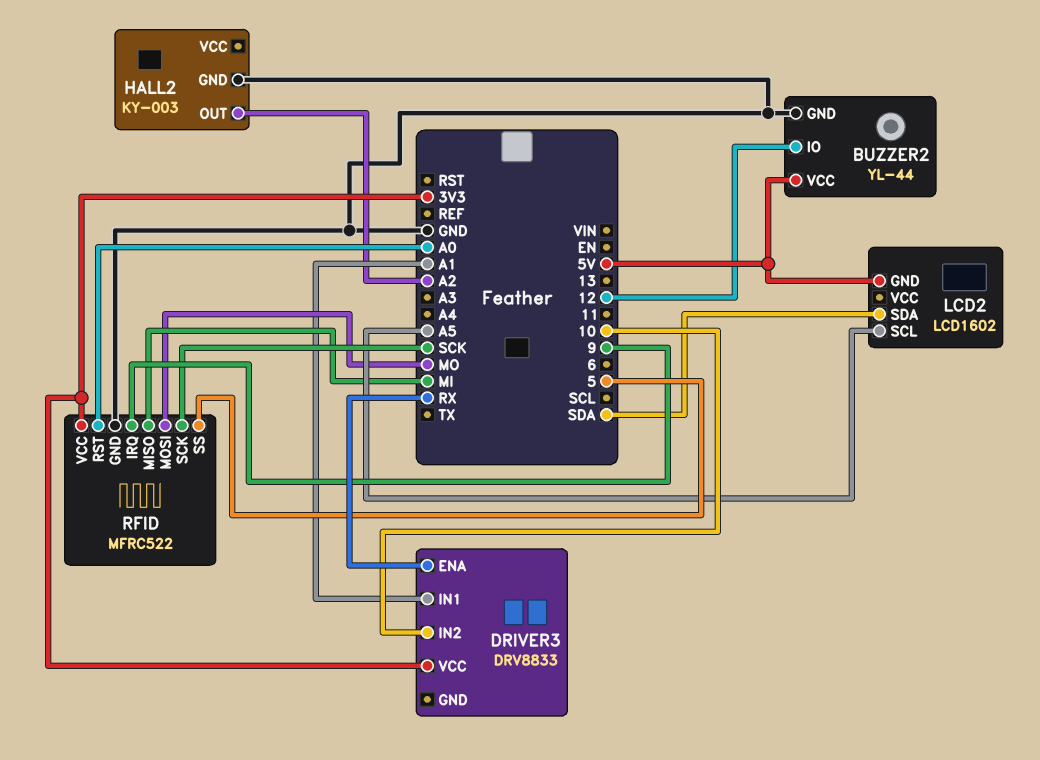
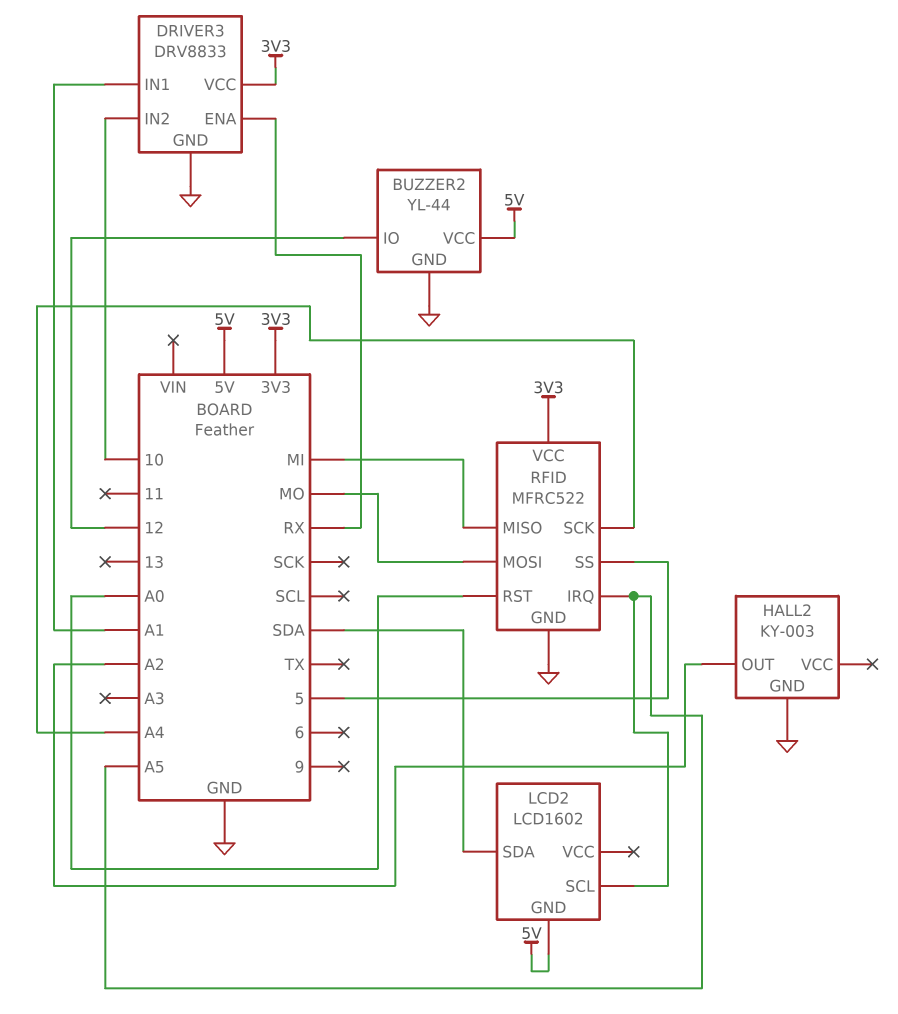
DRIVER3 pin GND: none -> GND
RFID pin IRQ: 9 -> A5
RFID pin SCK: SCK -> A4

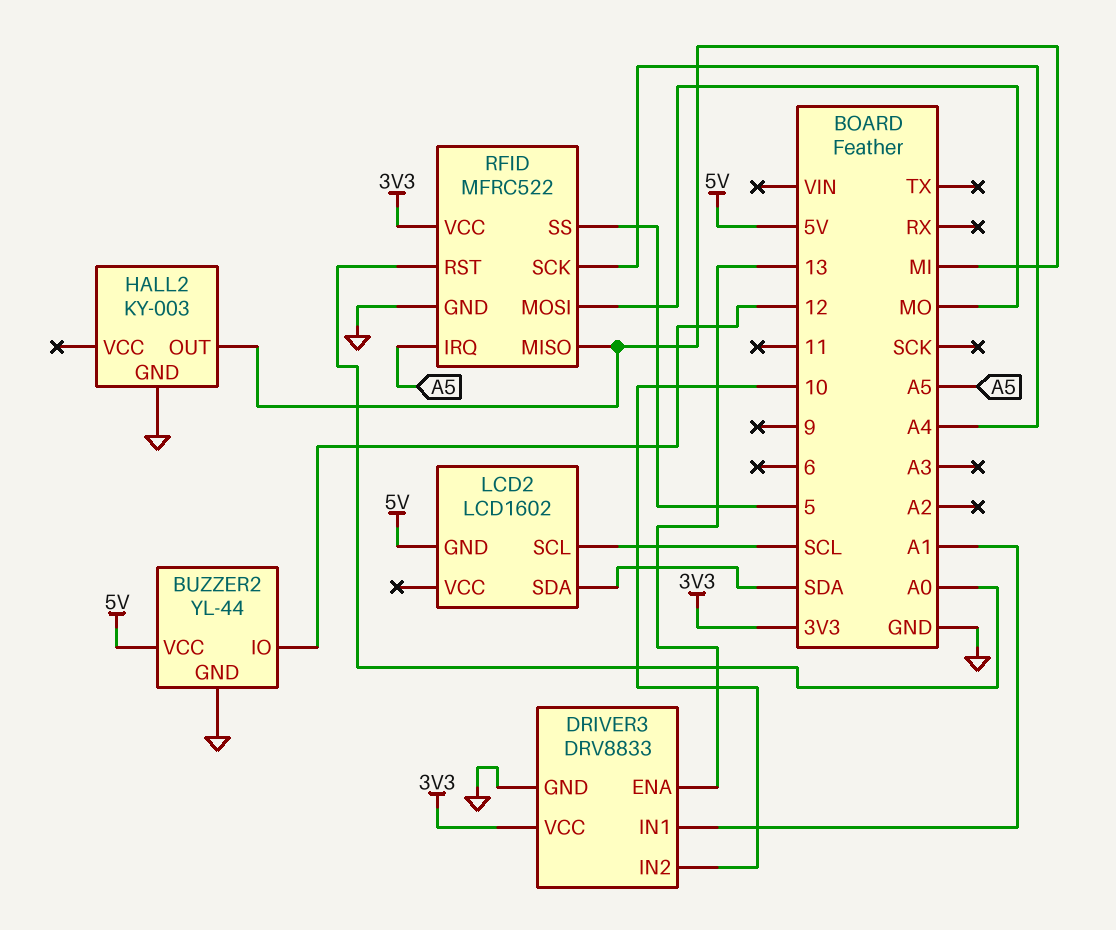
DRIVER3 pin ENA: RX -> 13
HALL2 pin OUT: A2 -> MI
LCD2 pin SCL: A5 -> SCL

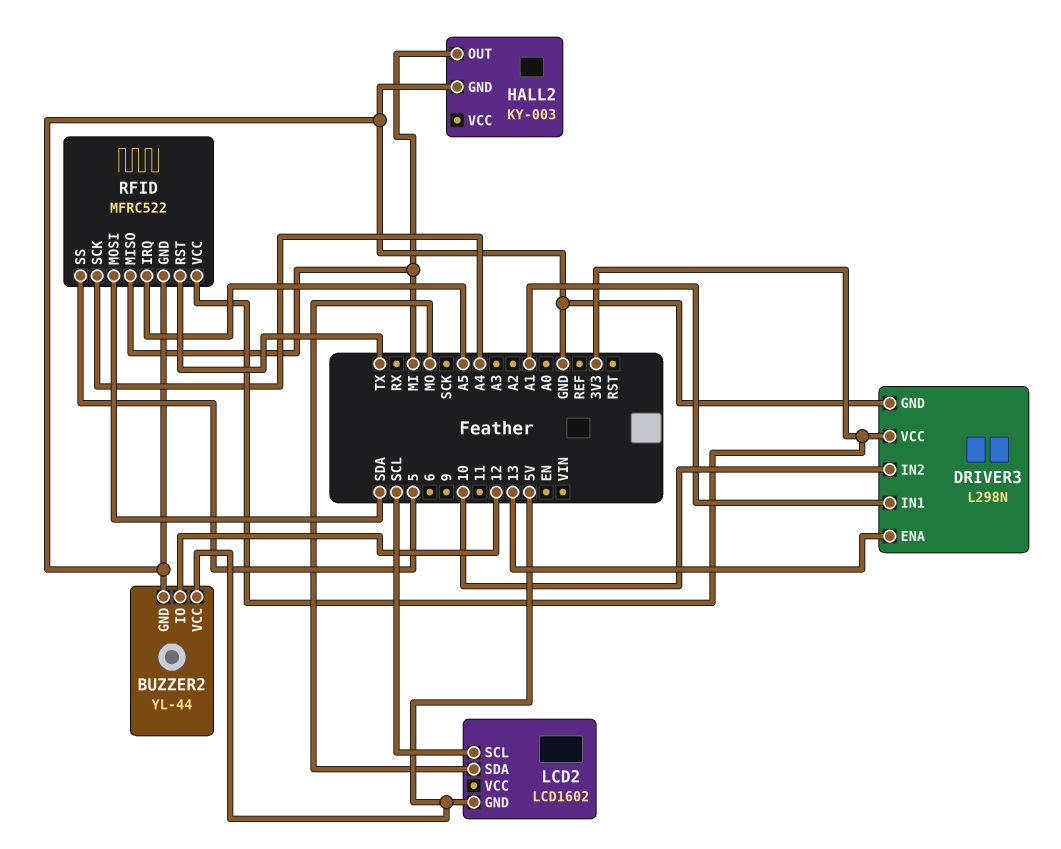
DRIVER3: DRV8833 -> L298N
LCD2 pin SDA: SDA -> MO
RFID pin MOSI: MO -> SDA
RFID pin RST: A0 -> TX

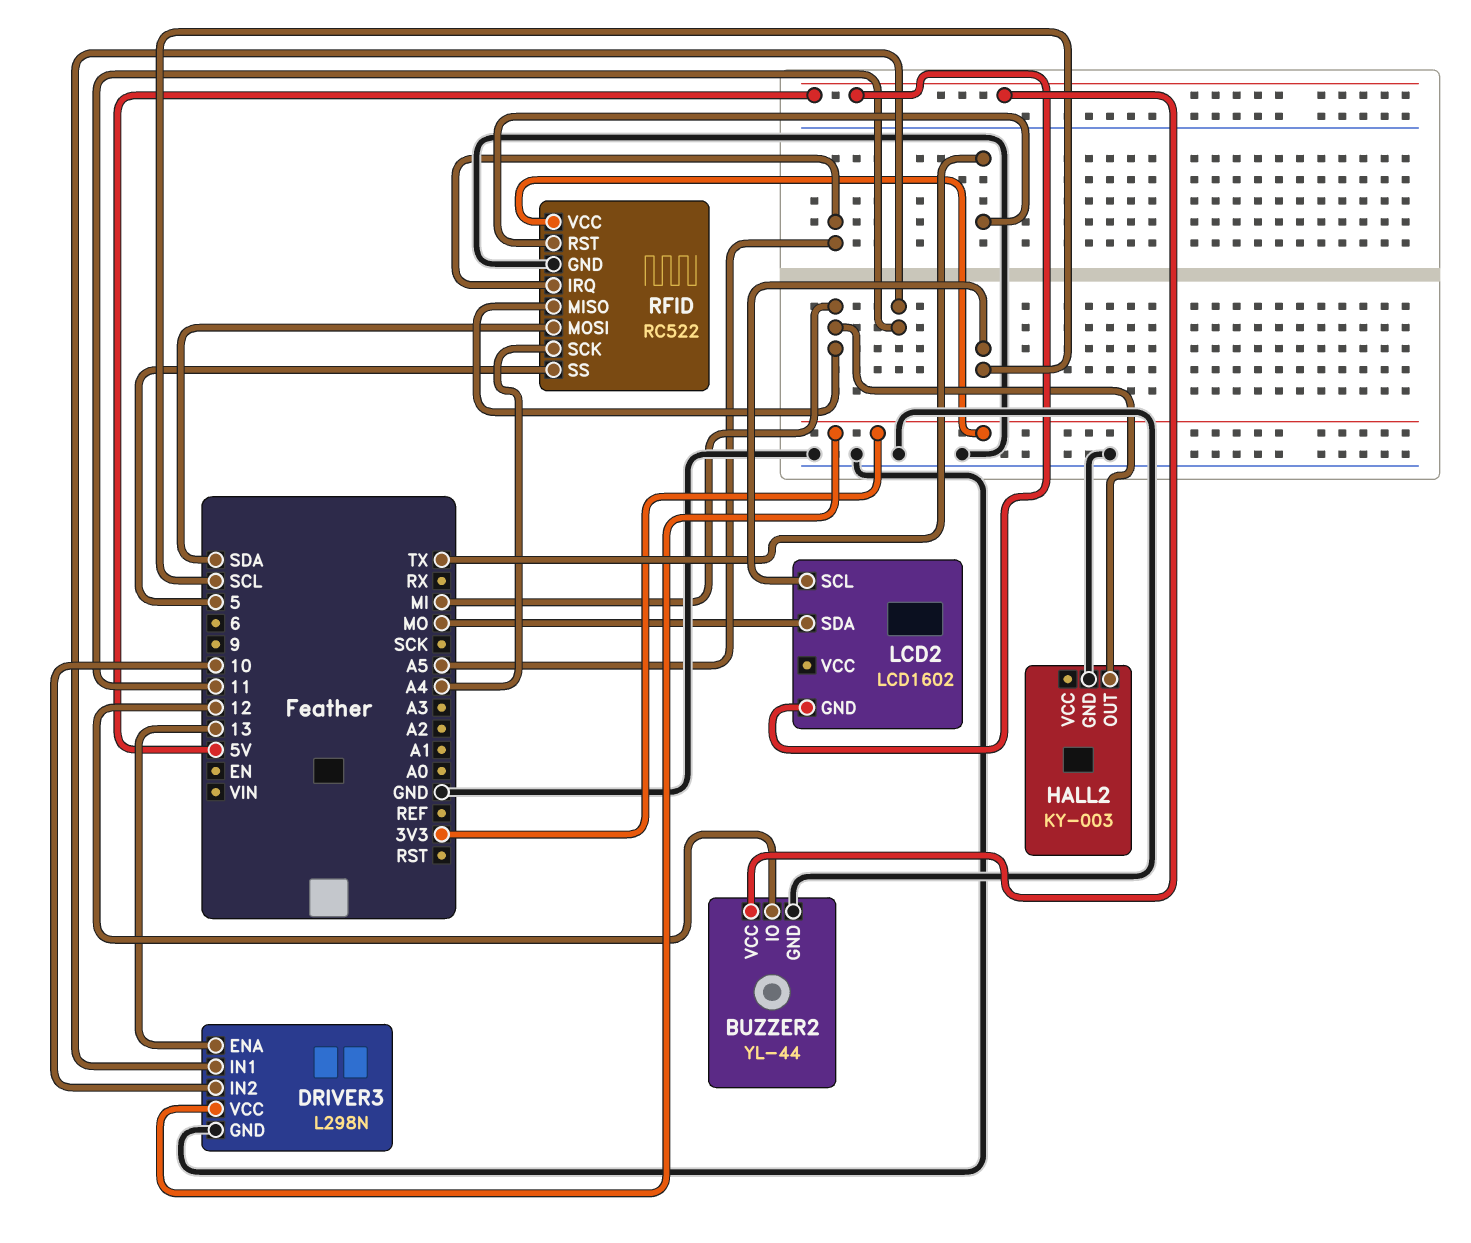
DRIVER3 pin IN1: A1 -> 11
RFID: MFRC522 -> RC522

